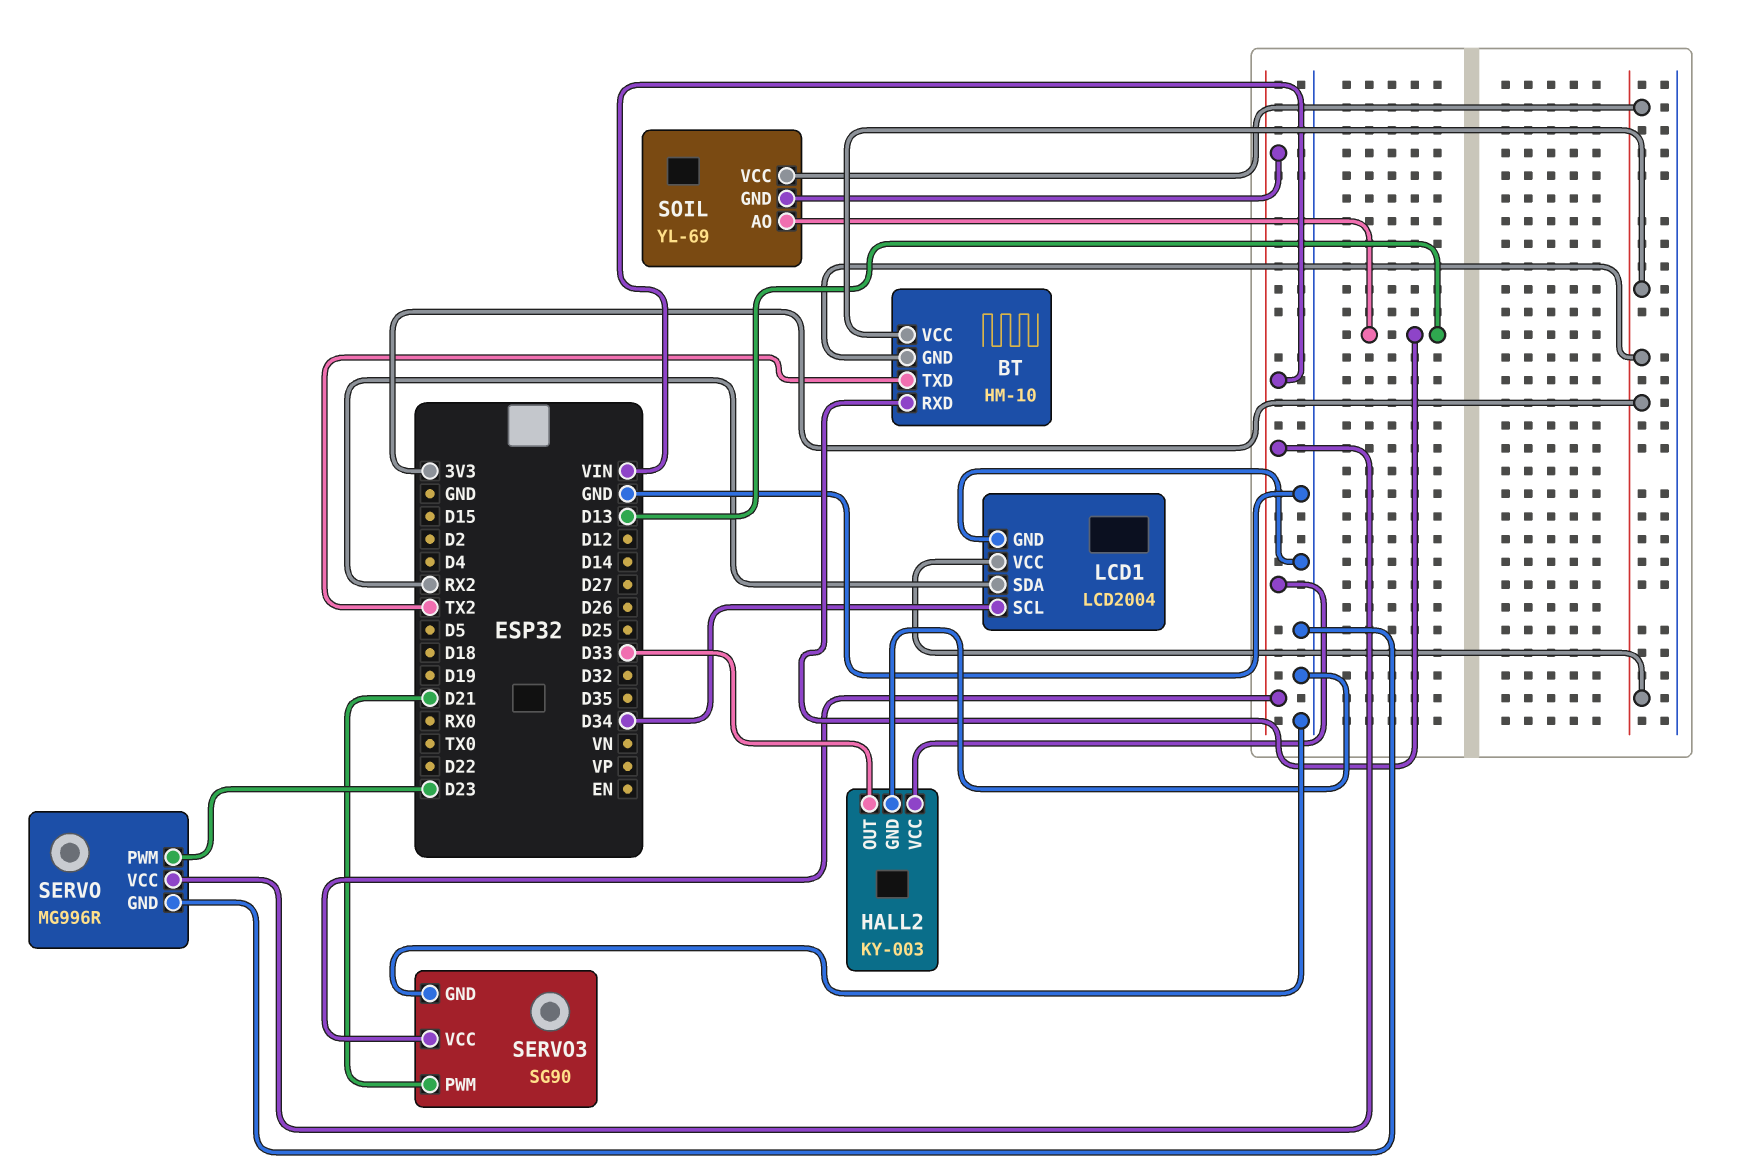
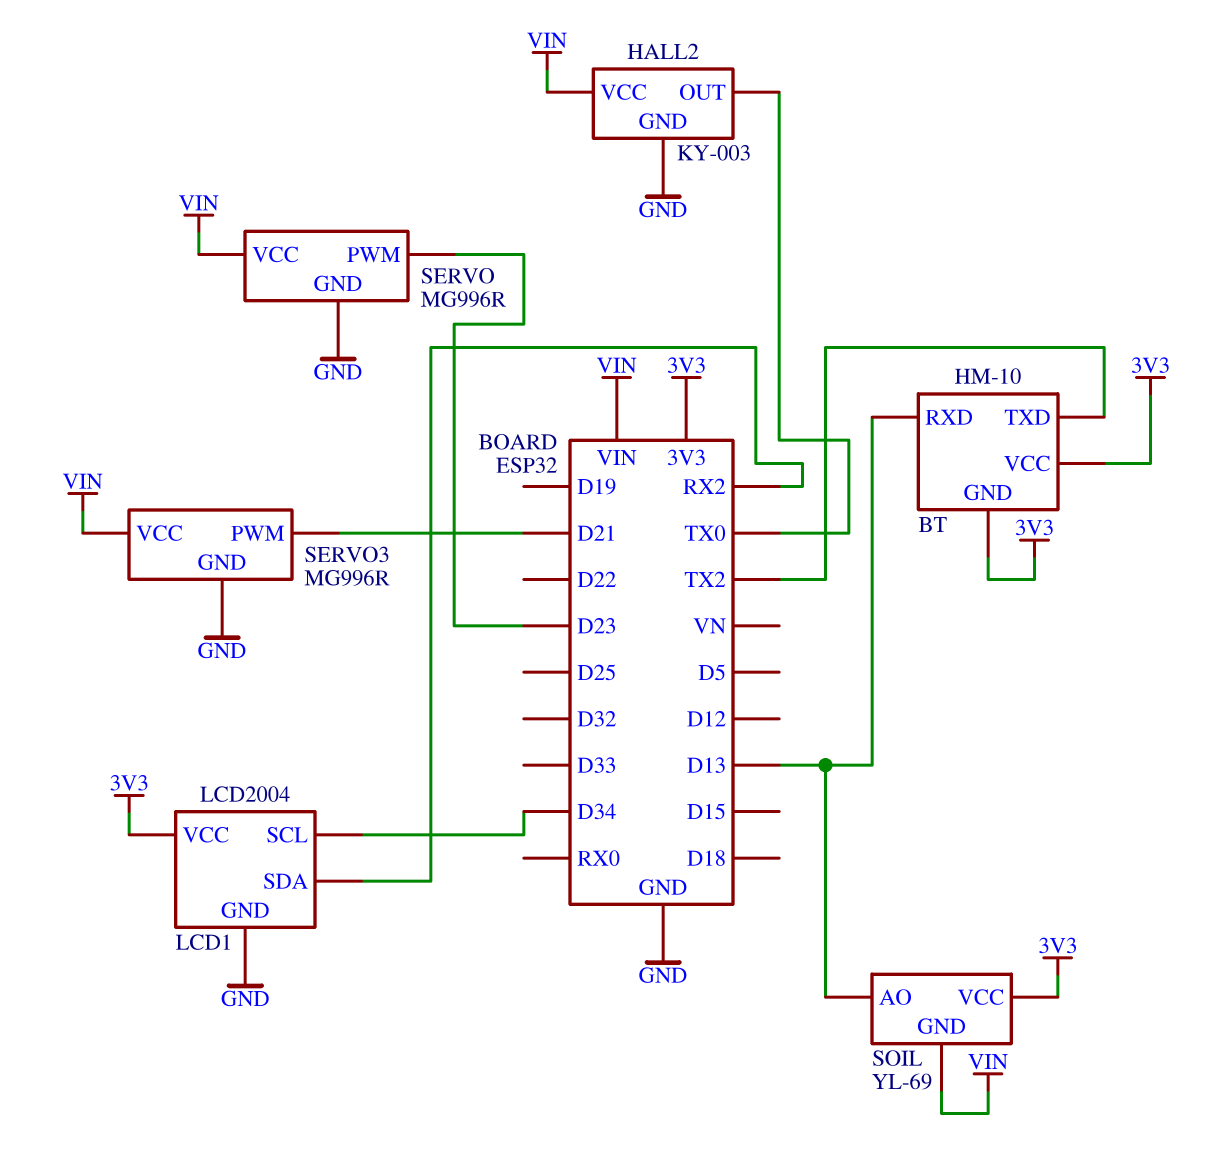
HALL2 pin OUT: D33 -> TX0
SERVO3: SG90 -> MG996R

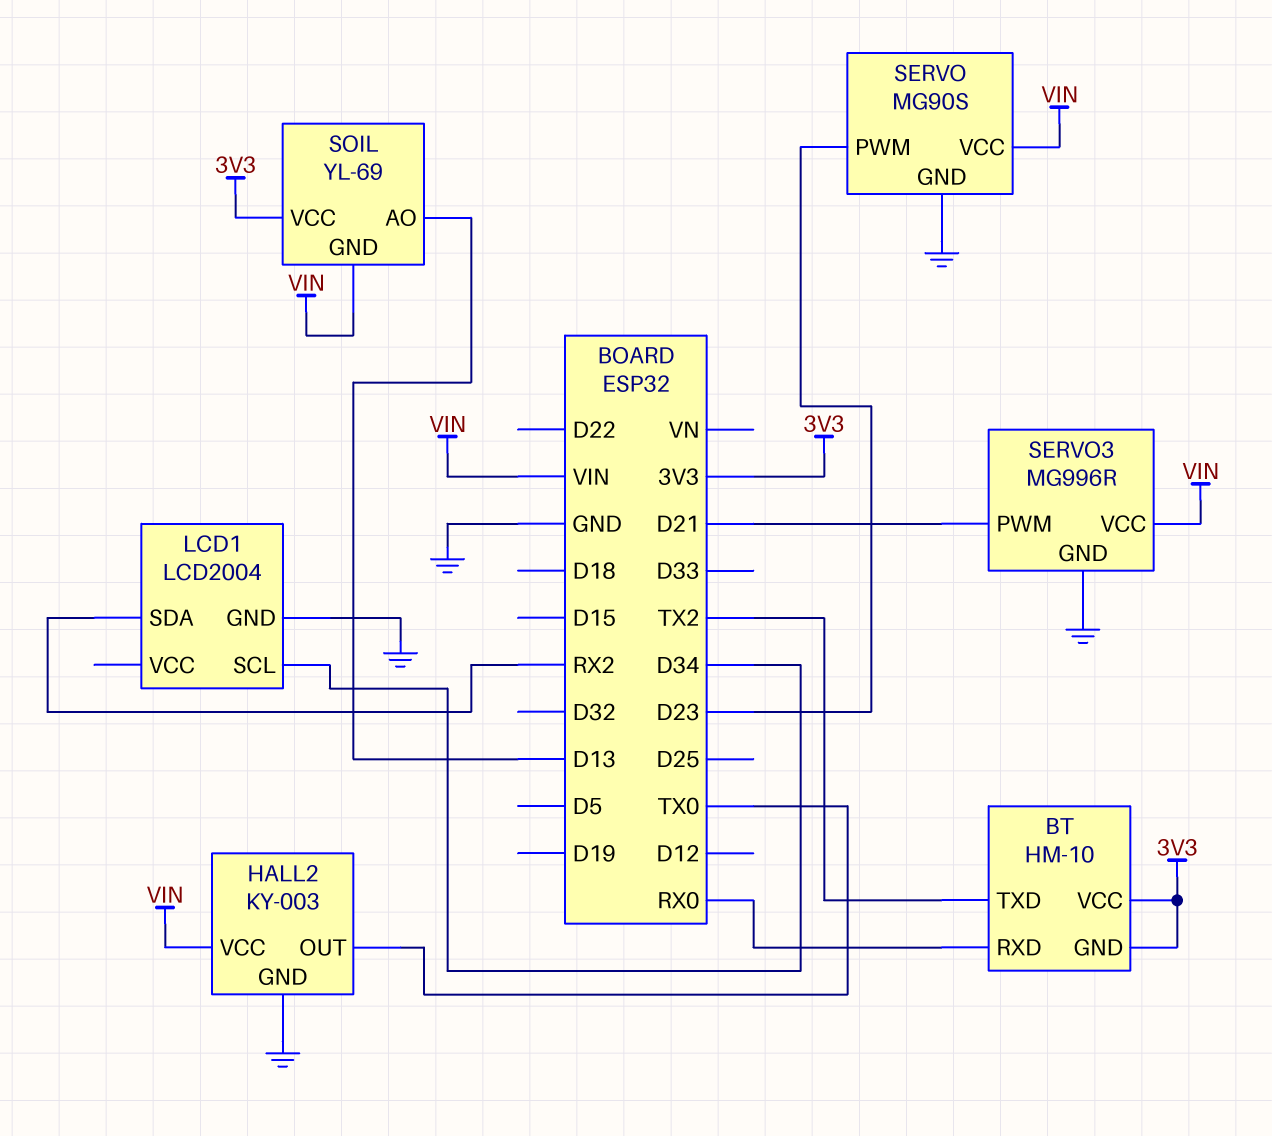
BT pin RXD: D13 -> RX0
LCD1 pin VCC: 3V3 -> none
SERVO: MG996R -> MG90S

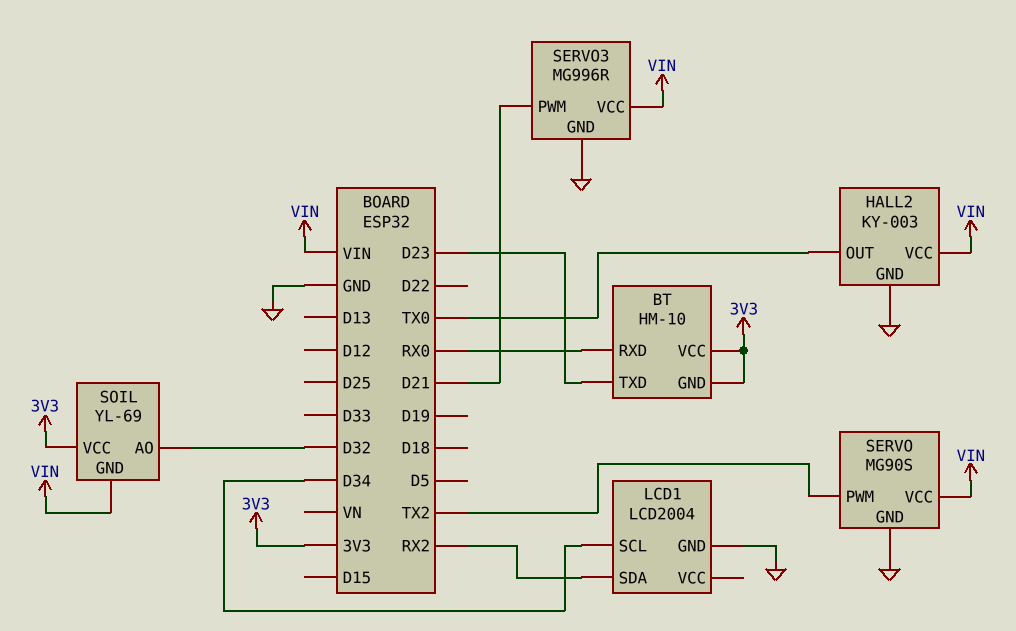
BT pin TXD: TX2 -> D23
SERVO pin PWM: D23 -> TX2
SOIL pin AO: D13 -> D32

